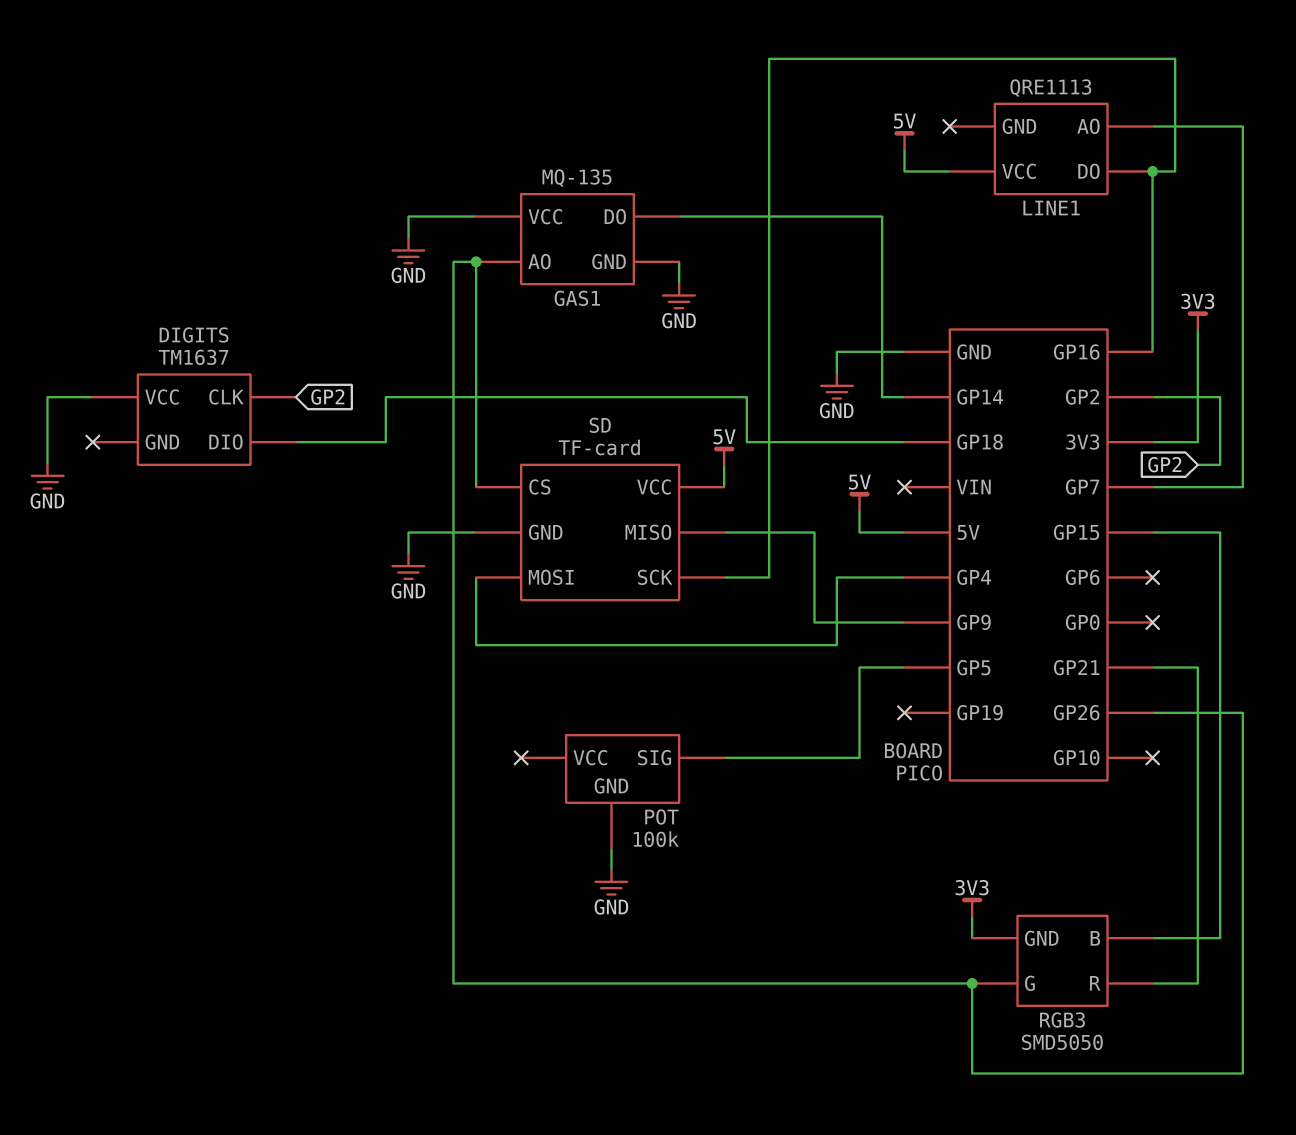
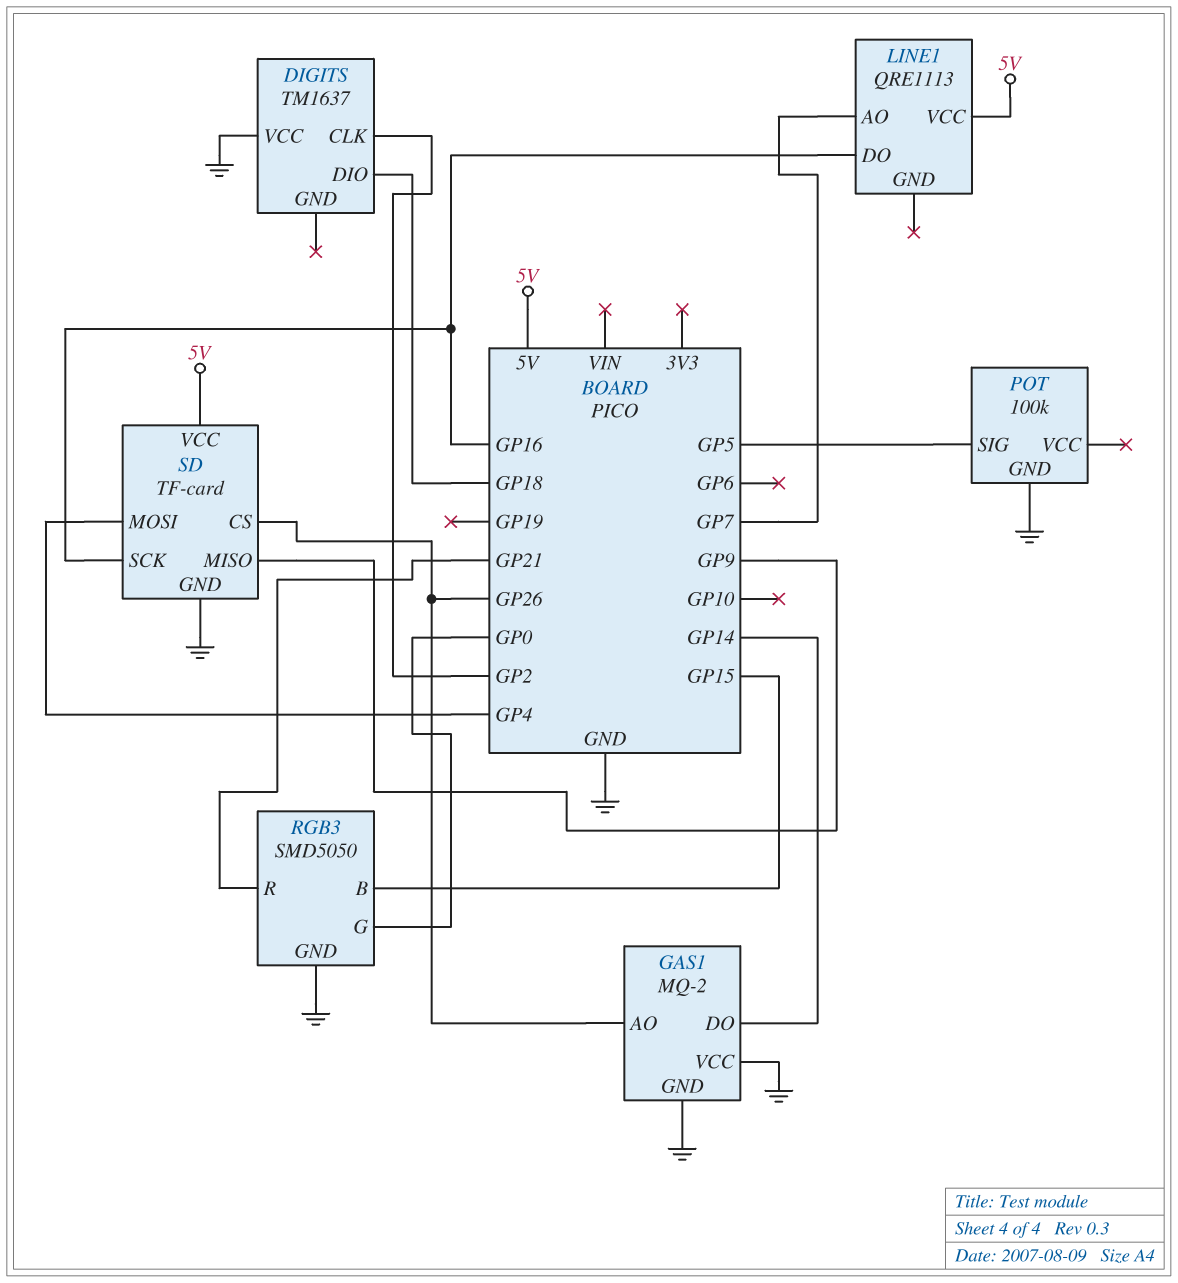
GAS1: MQ-135 -> MQ-2
RGB3 pin G: GP26 -> GP0
RGB3 pin GND: 3V3 -> GND

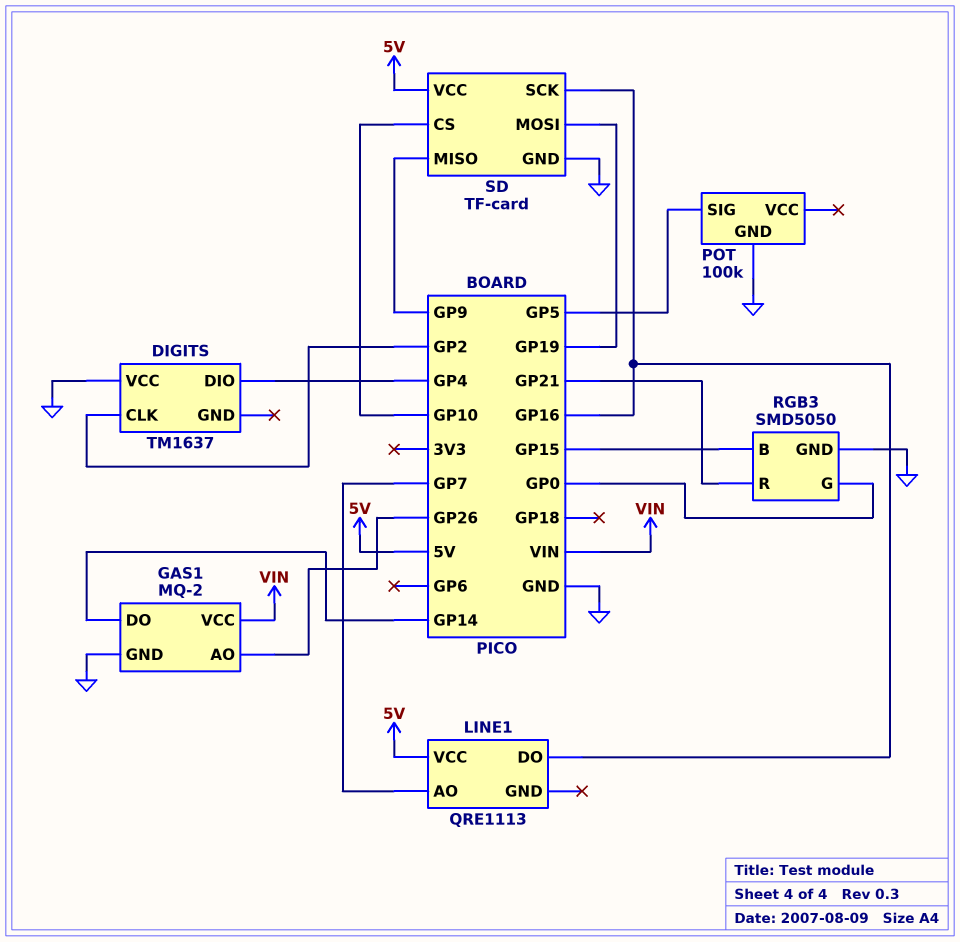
DIGITS pin DIO: GP18 -> GP4
GAS1 pin VCC: GND -> VIN
SD pin CS: GP26 -> GP10
SD pin MOSI: GP4 -> GP19

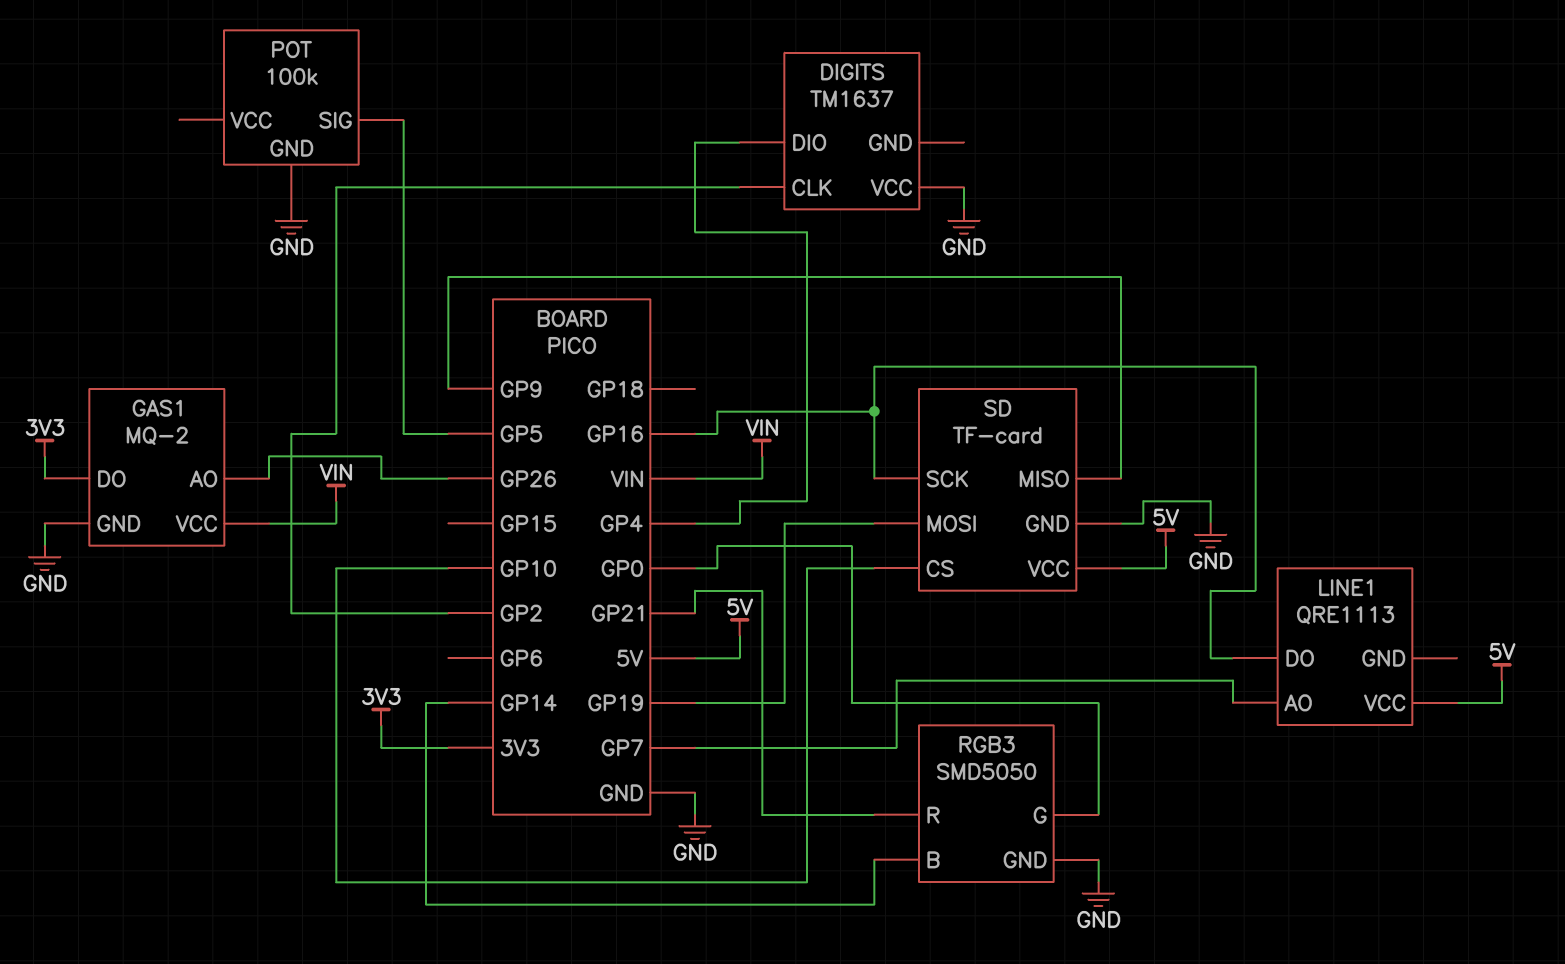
GAS1 pin DO: GP14 -> 3V3
RGB3 pin B: GP15 -> GP14

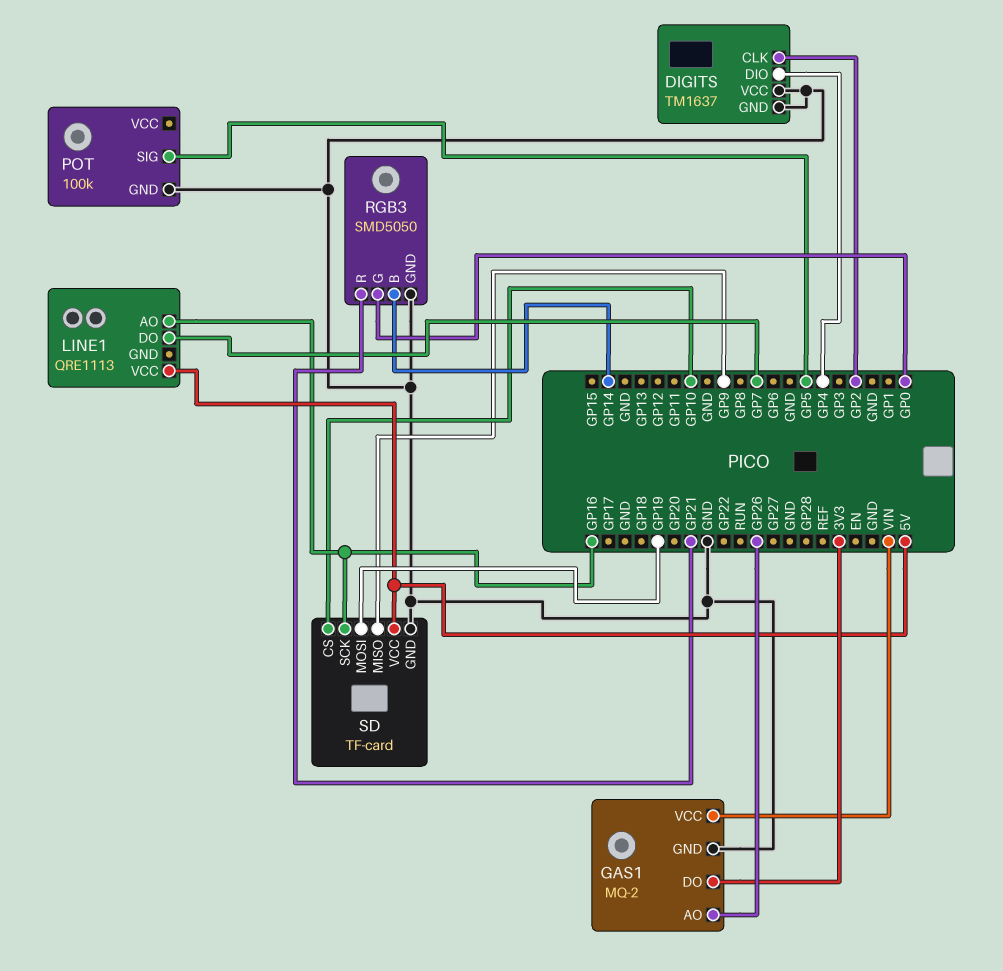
DIGITS pin GND: none -> GND
LINE1 pin AO: GP7 -> GP16
LINE1 pin DO: GP16 -> GP7

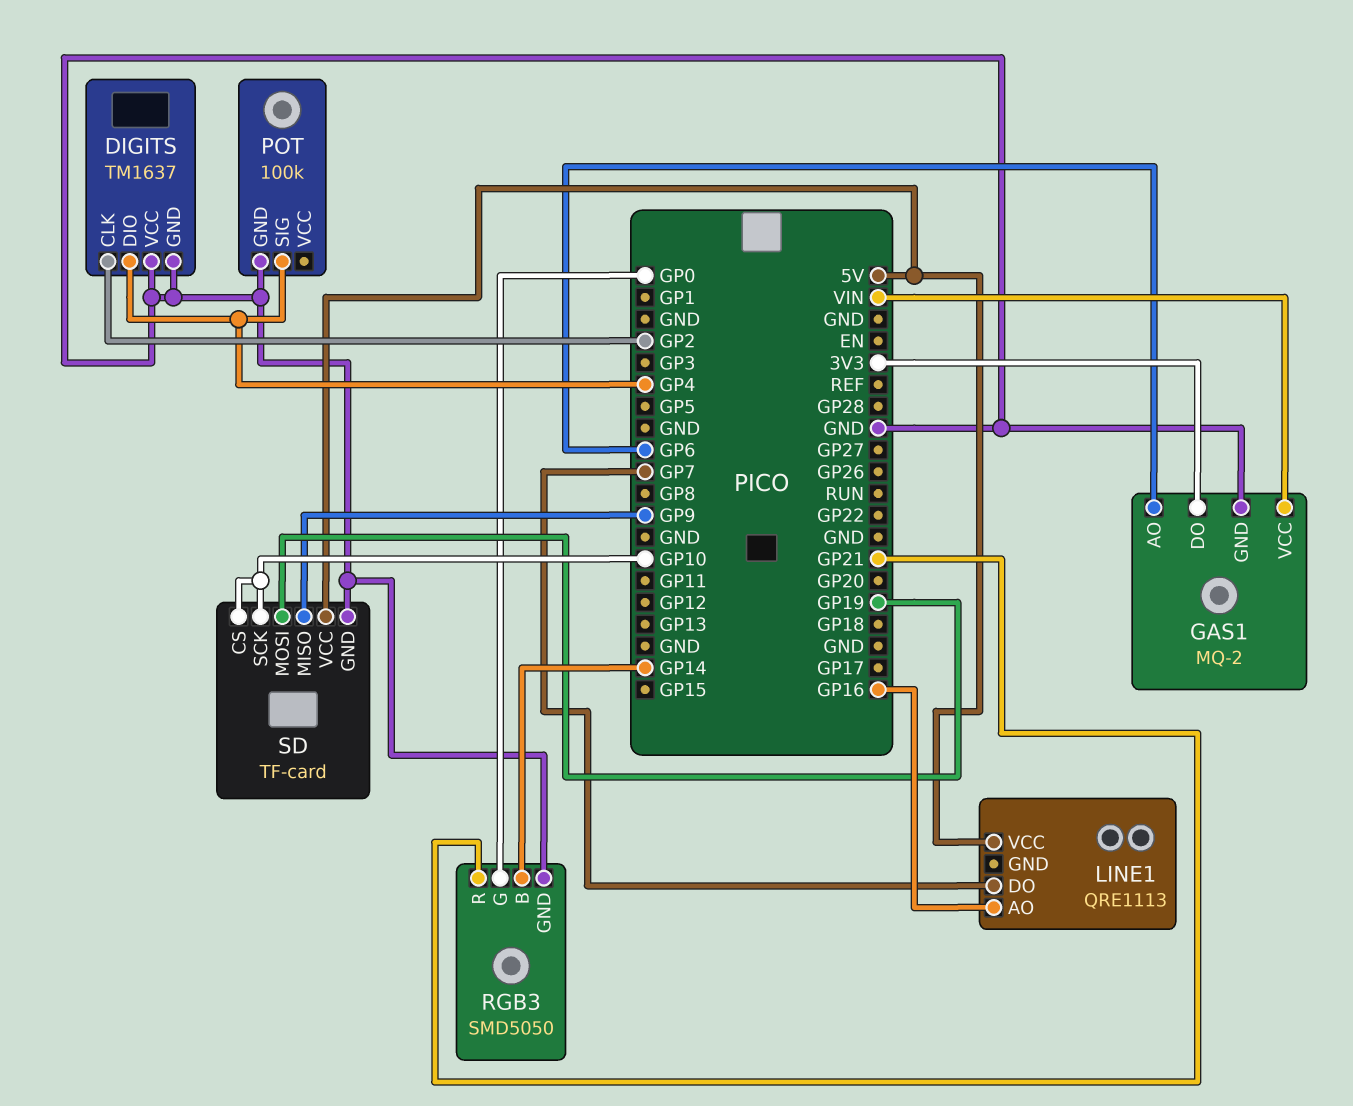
GAS1 pin AO: GP26 -> GP6
POT pin SIG: GP5 -> GP4
SD pin SCK: GP16 -> GP10

